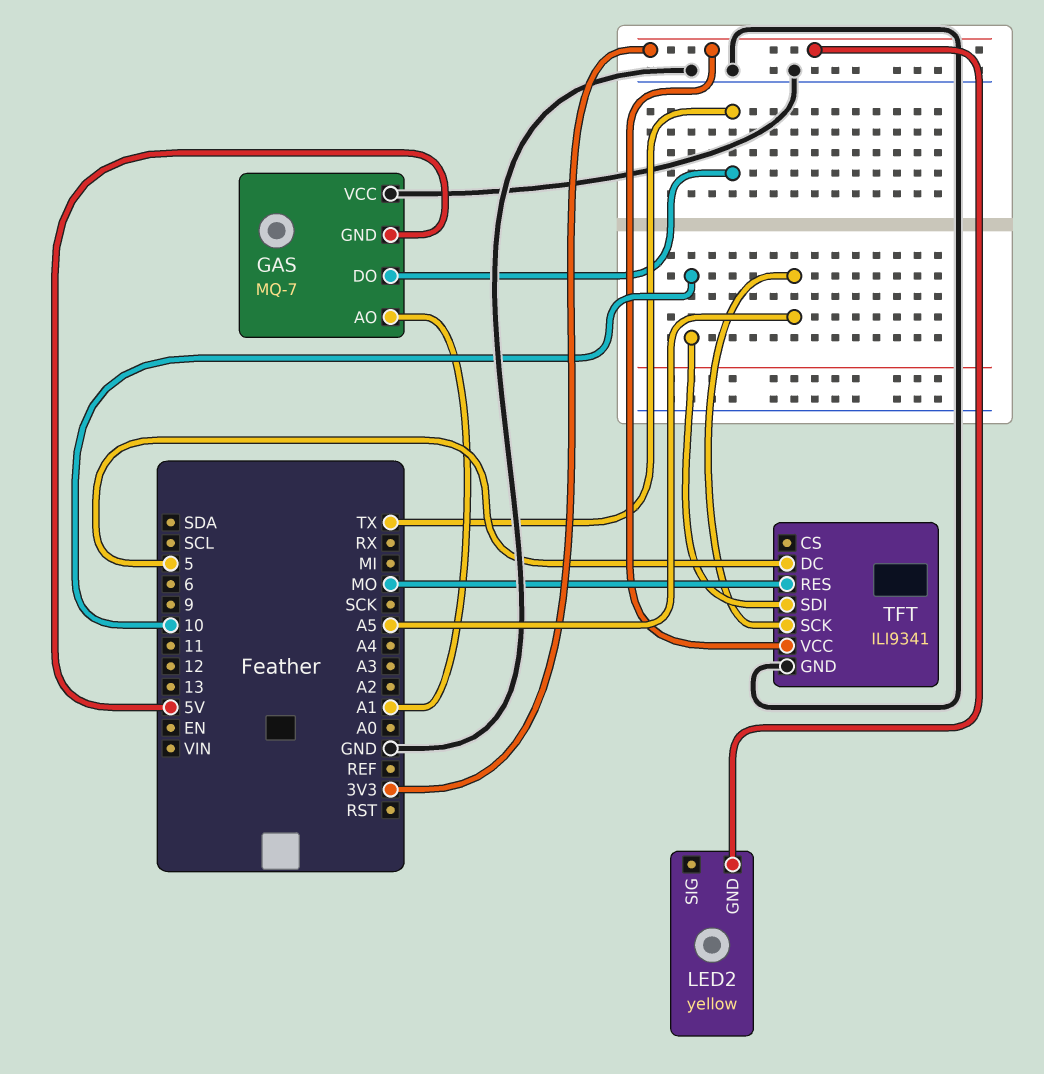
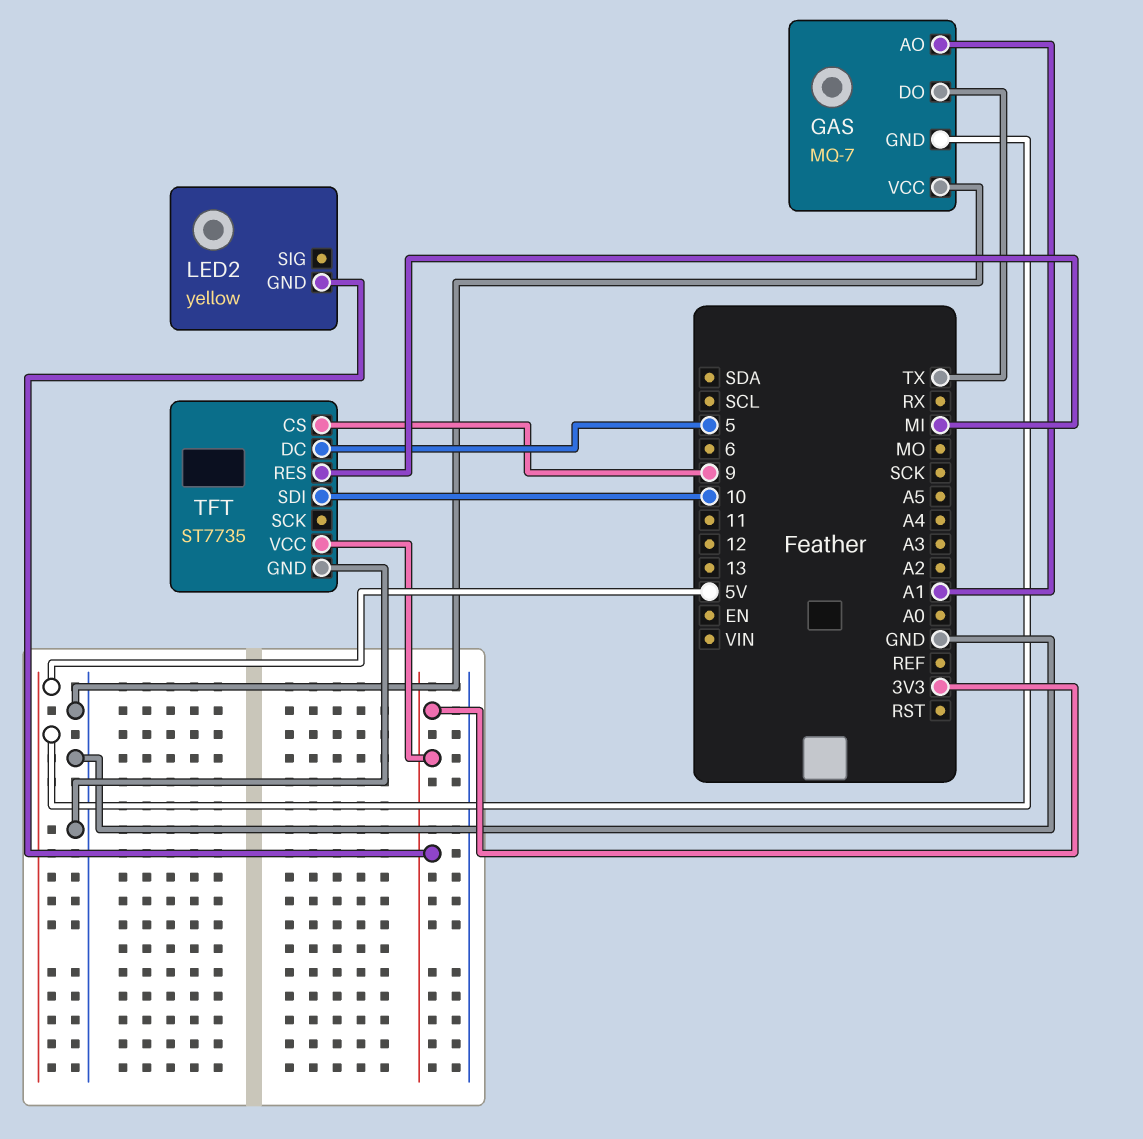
TFT: ILI9341 -> ST7735
TFT pin CS: none -> 9
TFT pin RES: MO -> MI
TFT pin SCK: A5 -> none

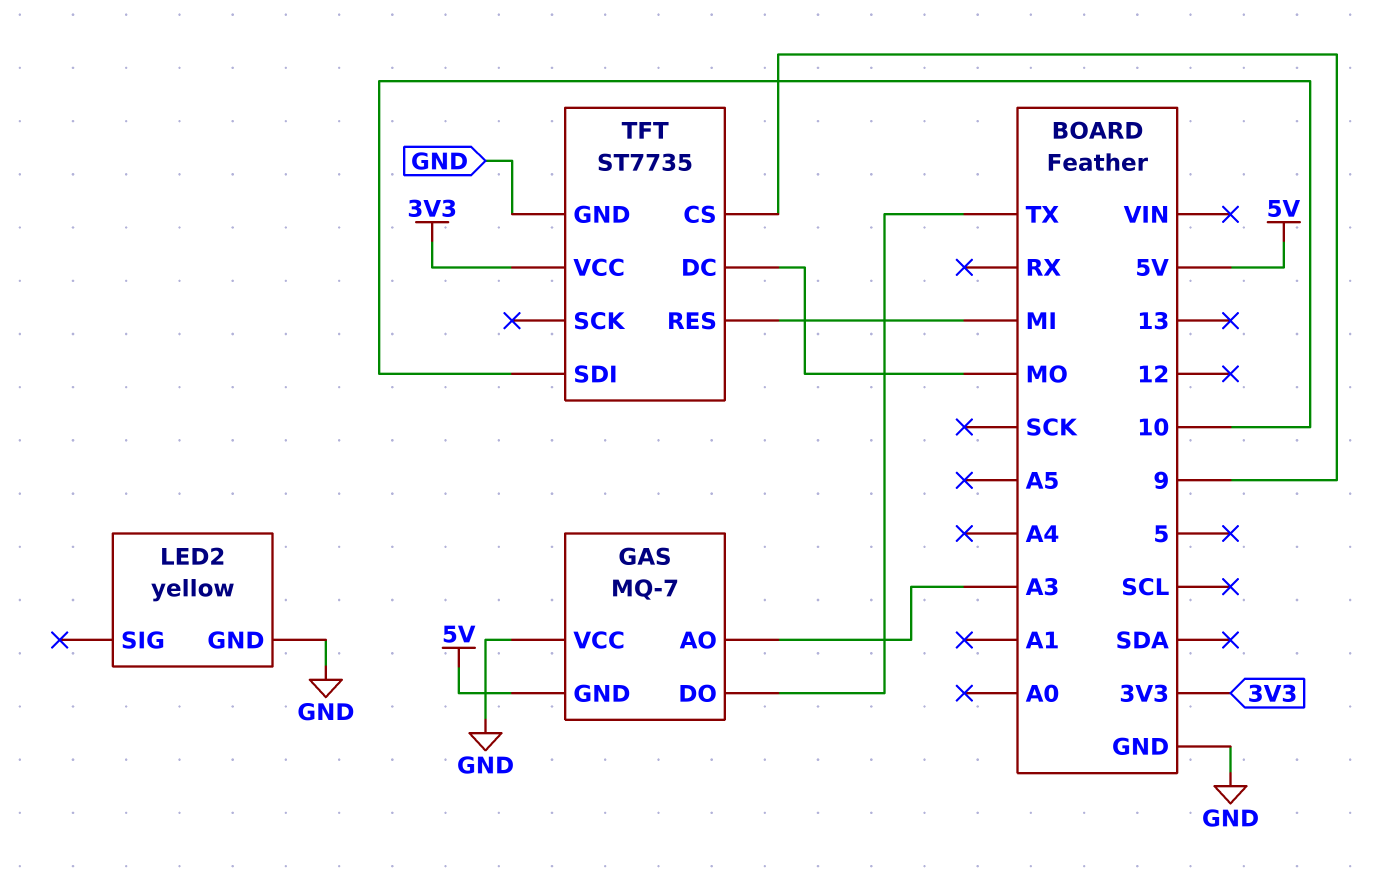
GAS pin AO: A1 -> A3
LED2 pin GND: 3V3 -> GND
TFT pin DC: 5 -> MO

